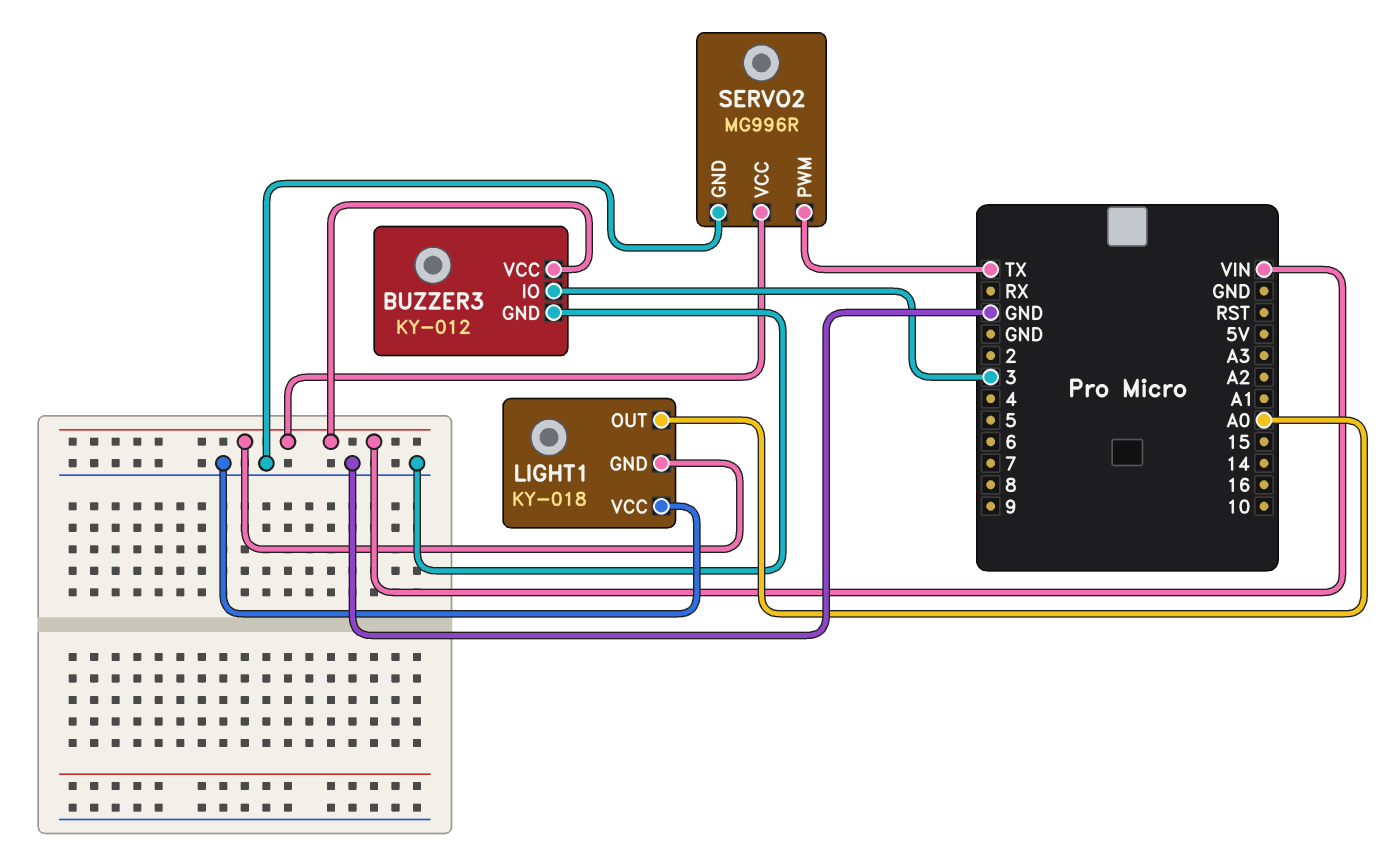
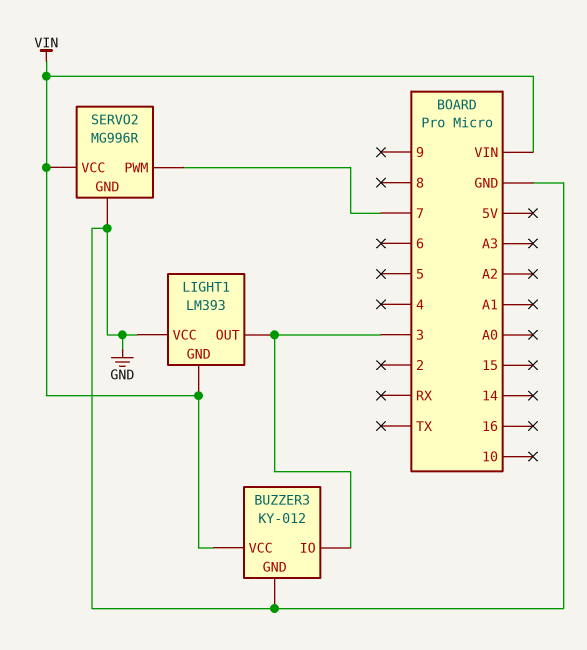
LIGHT1: KY-018 -> LM393
LIGHT1 pin OUT: A0 -> 3
SERVO2 pin PWM: TX -> 7

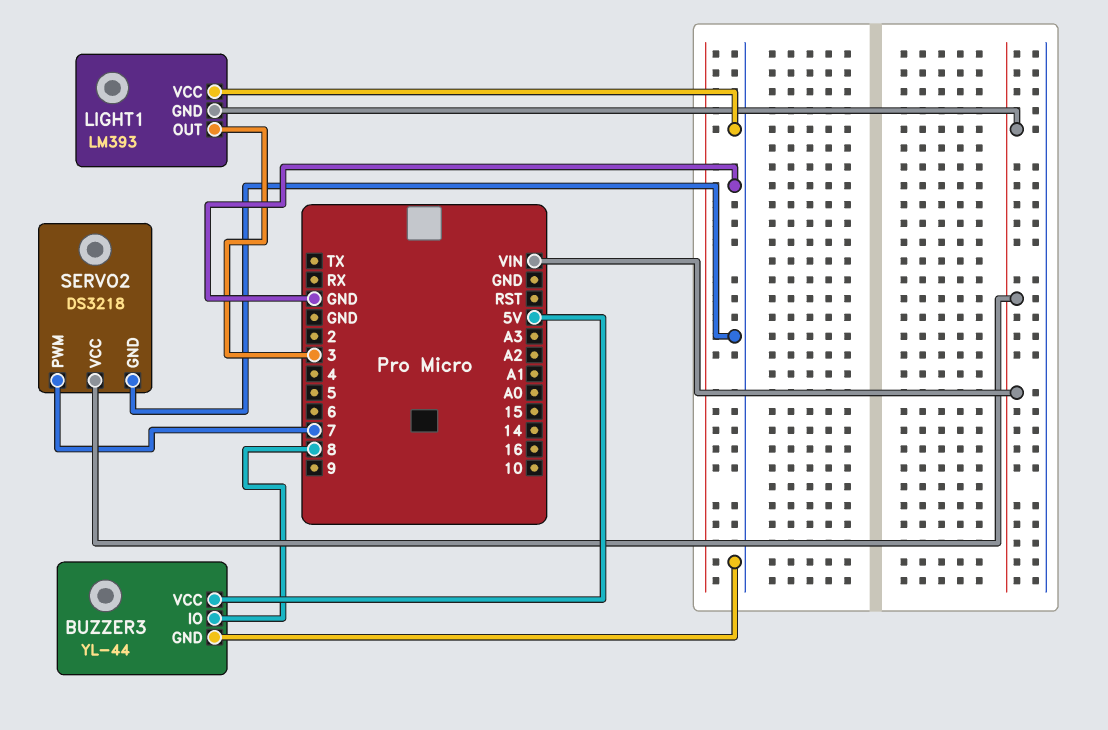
BUZZER3: KY-012 -> YL-44
BUZZER3 pin IO: 3 -> 8
BUZZER3 pin VCC: VIN -> 5V
SERVO2: MG996R -> DS3218

